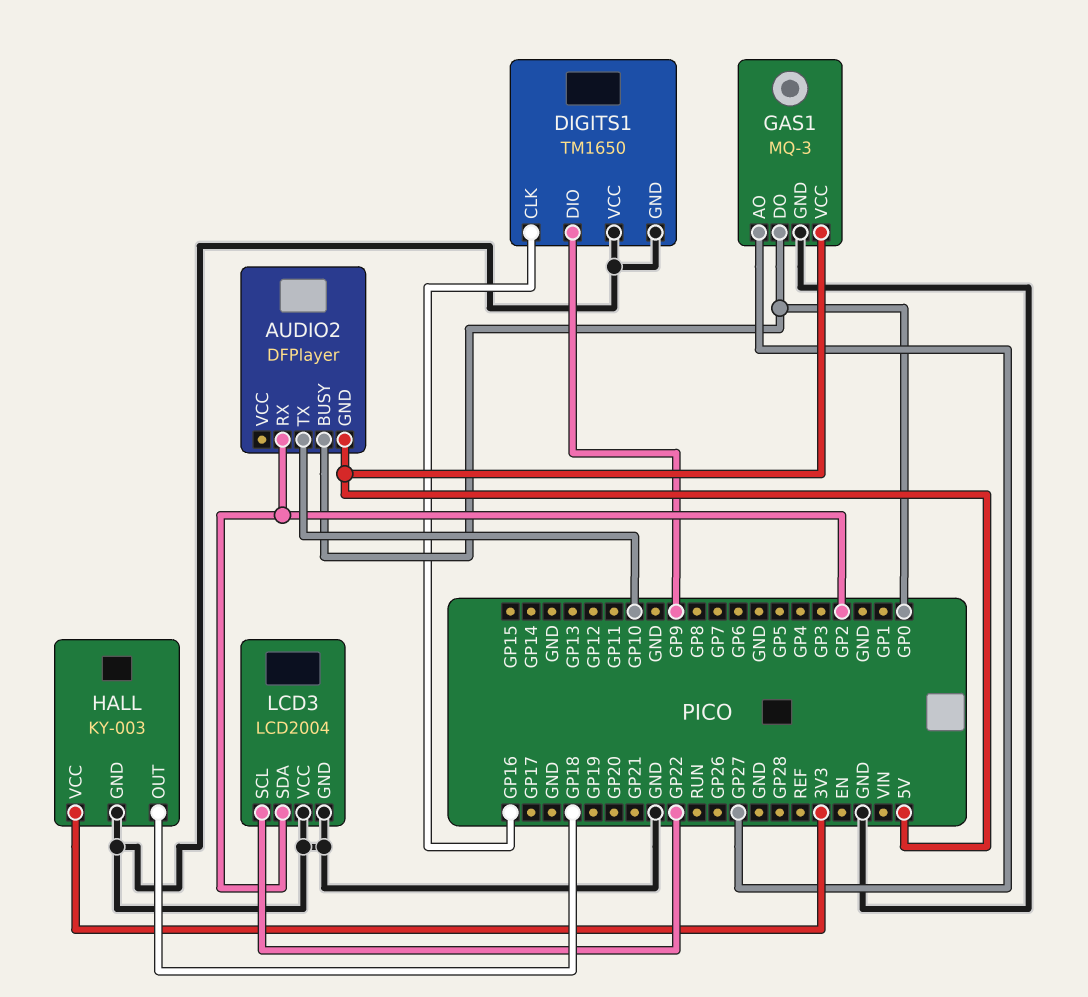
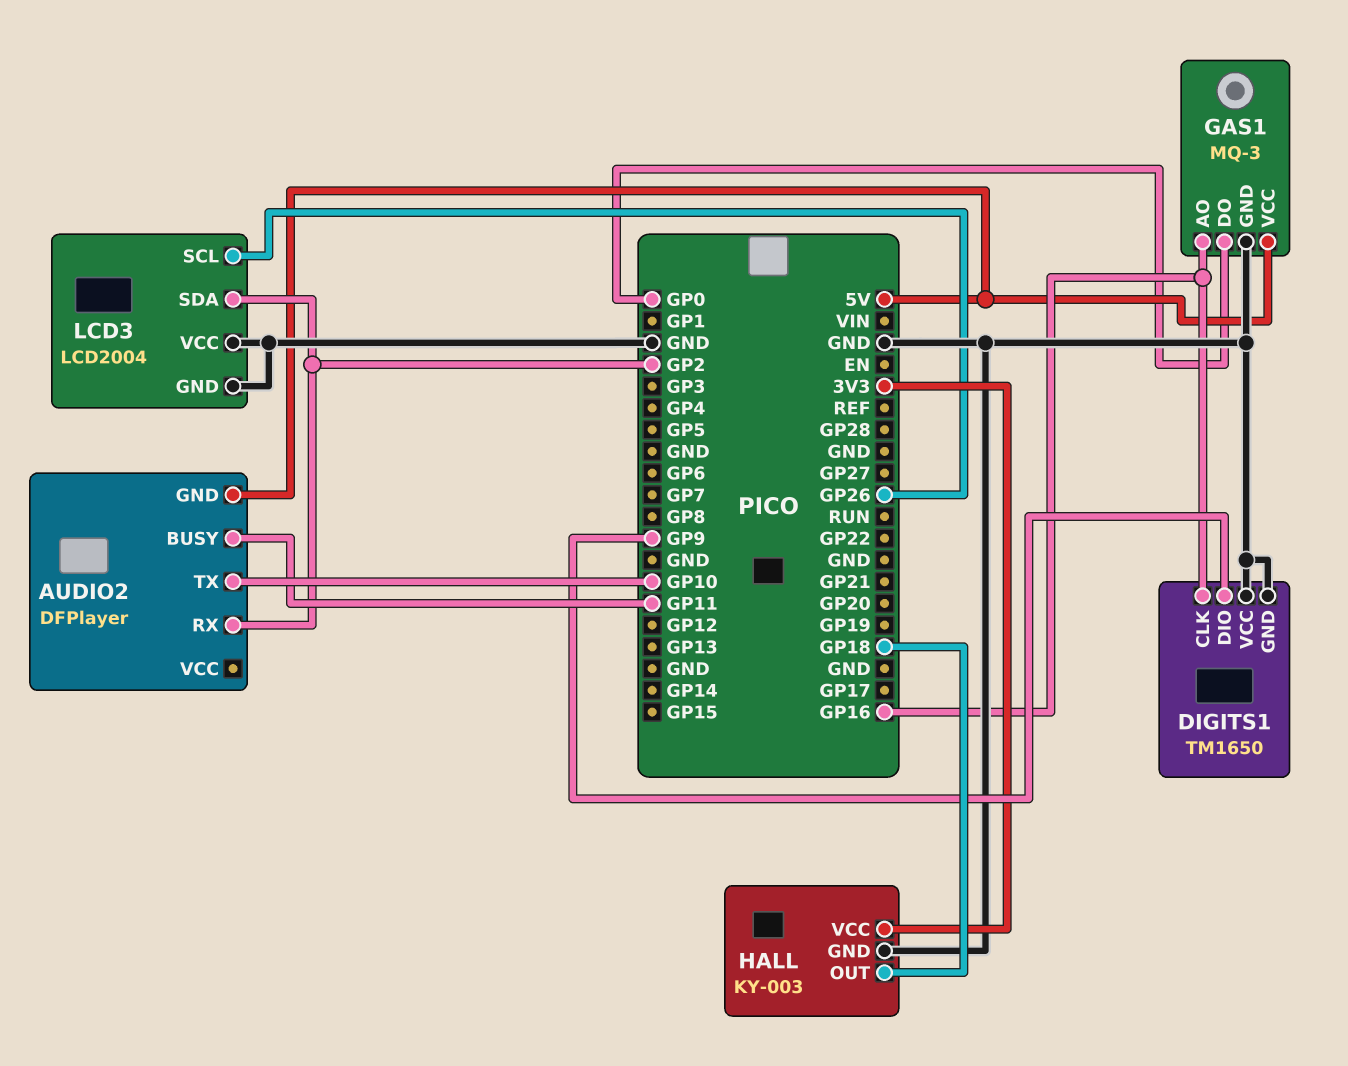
AUDIO2 pin BUSY: GP0 -> GP11
GAS1 pin AO: GP27 -> GP16
LCD3 pin SCL: GP22 -> GP26

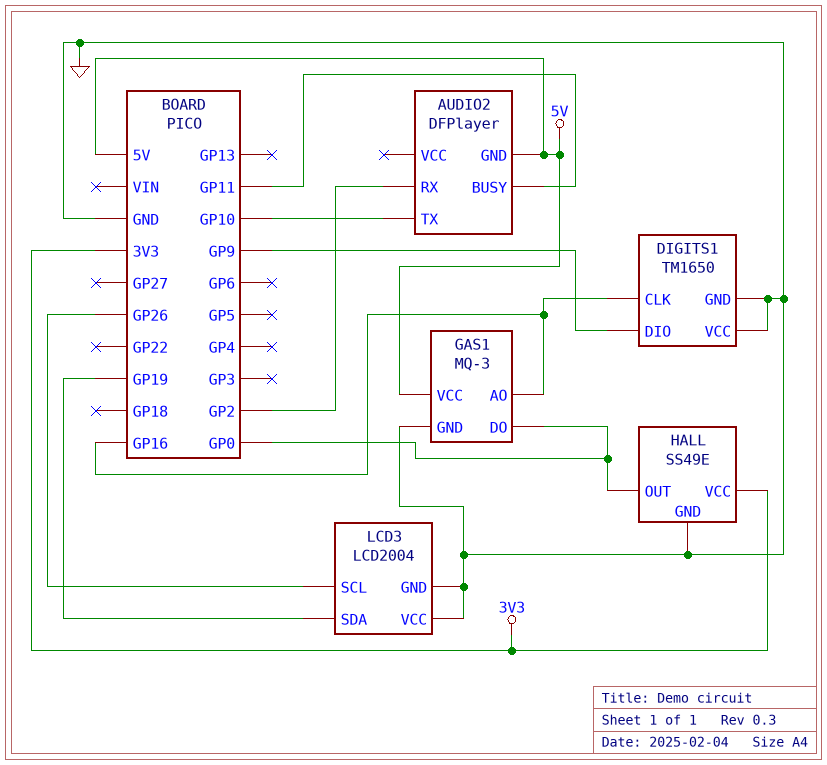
HALL: KY-003 -> SS49E
HALL pin OUT: GP18 -> GP0
LCD3 pin SDA: GP2 -> GP19

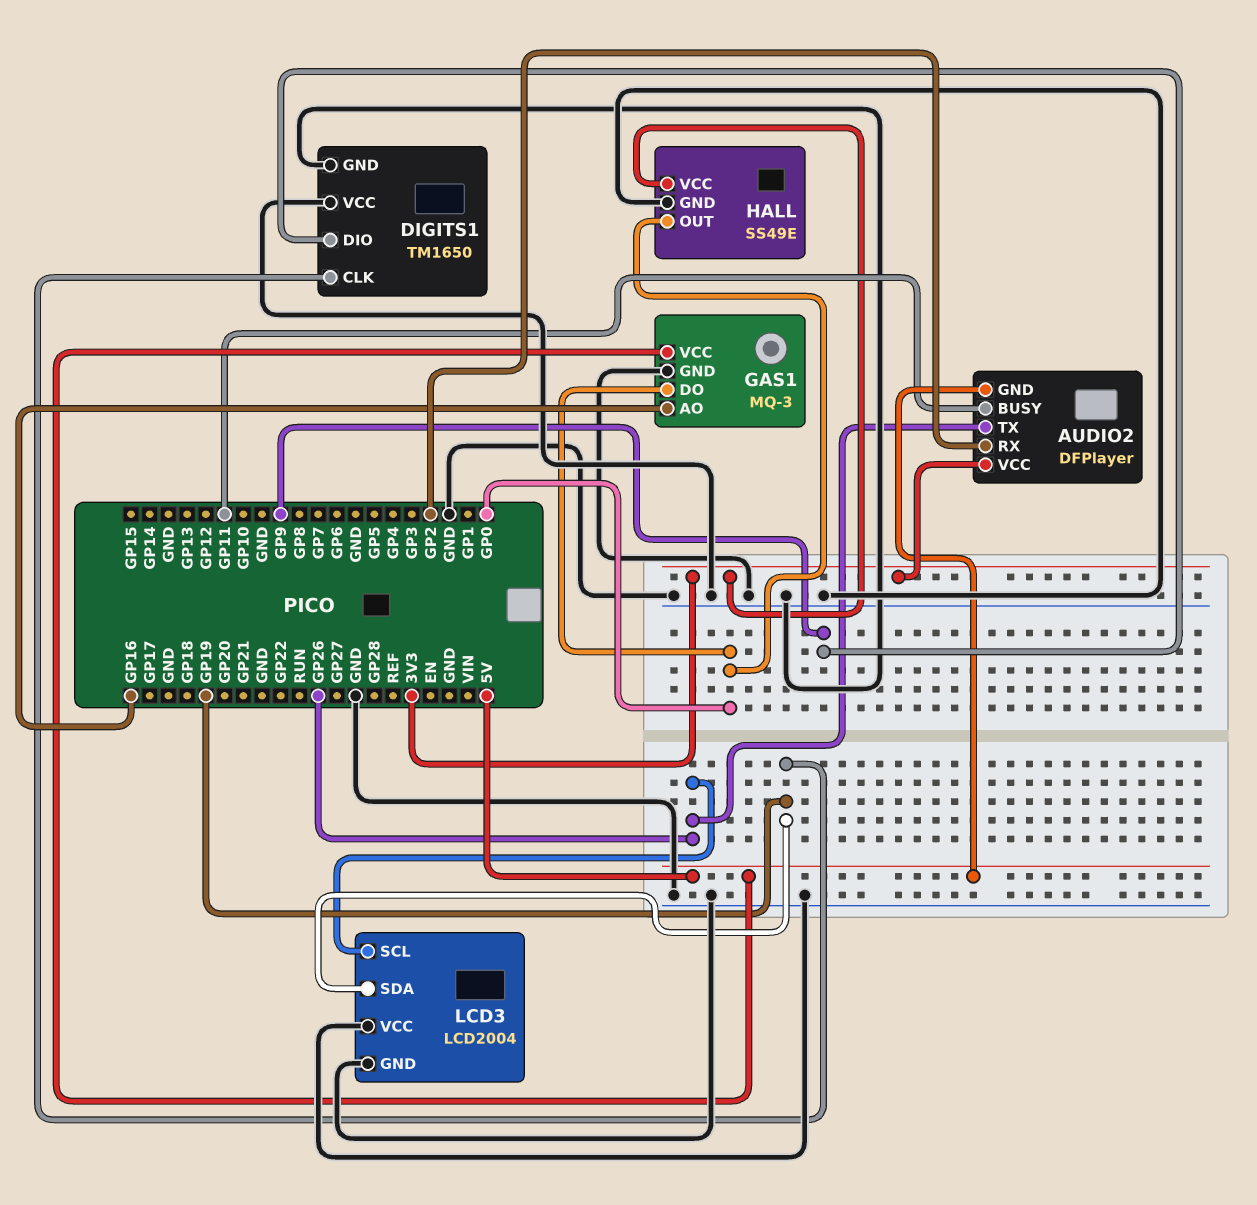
AUDIO2 pin TX: GP10 -> GP26
AUDIO2 pin VCC: none -> 3V3
DIGITS1 pin CLK: GP16 -> GP19

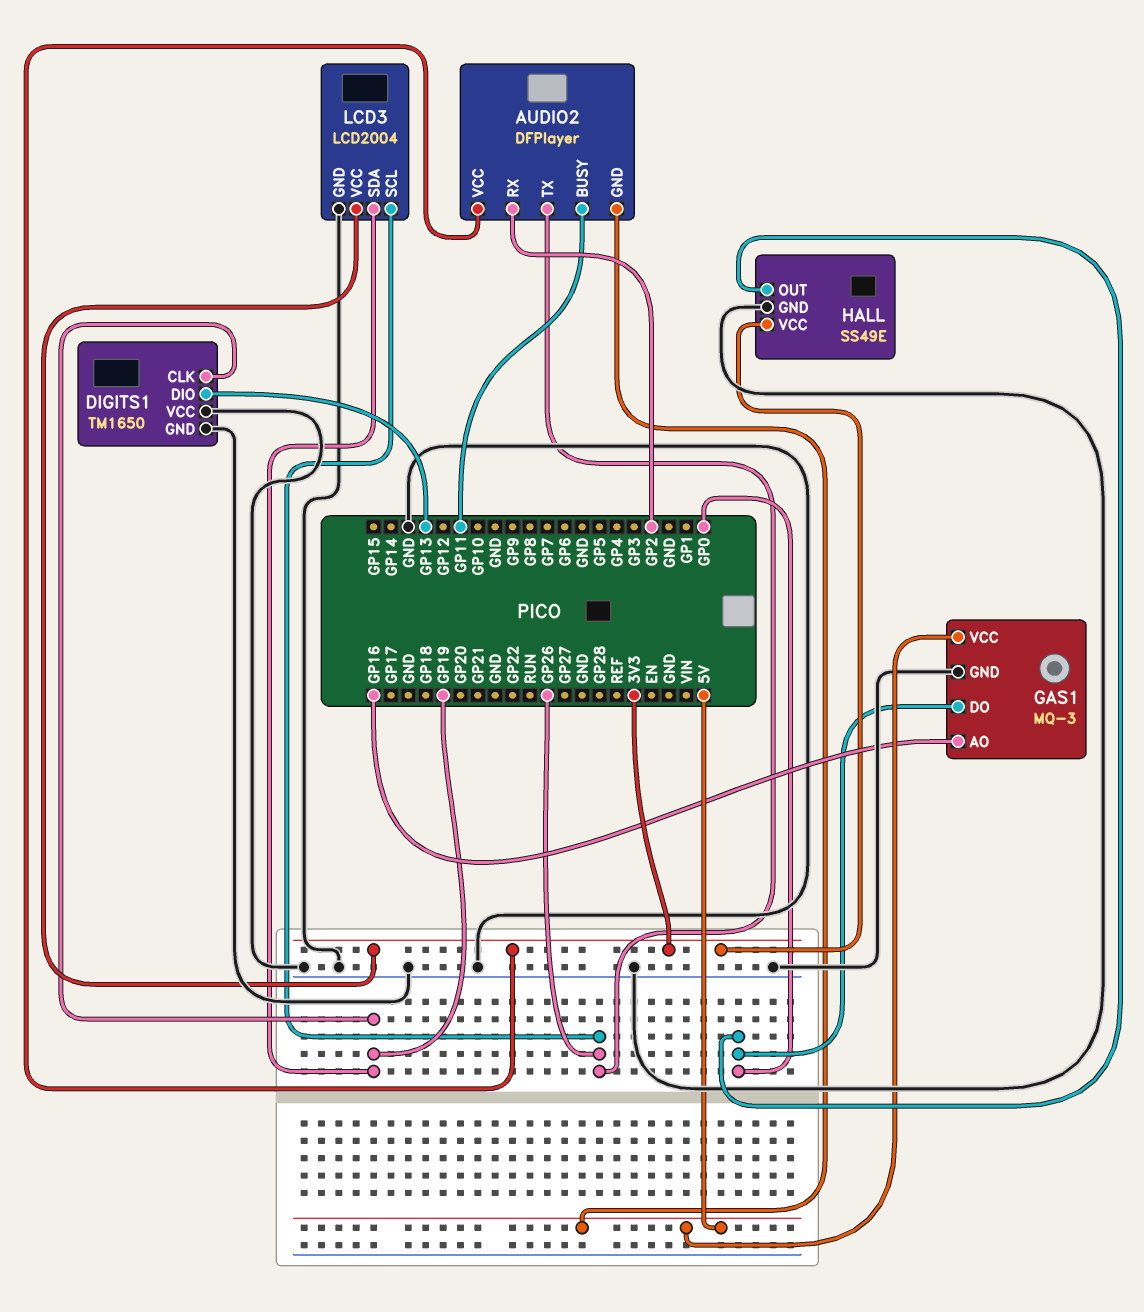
DIGITS1 pin DIO: GP9 -> GP13
LCD3 pin VCC: GND -> 3V3

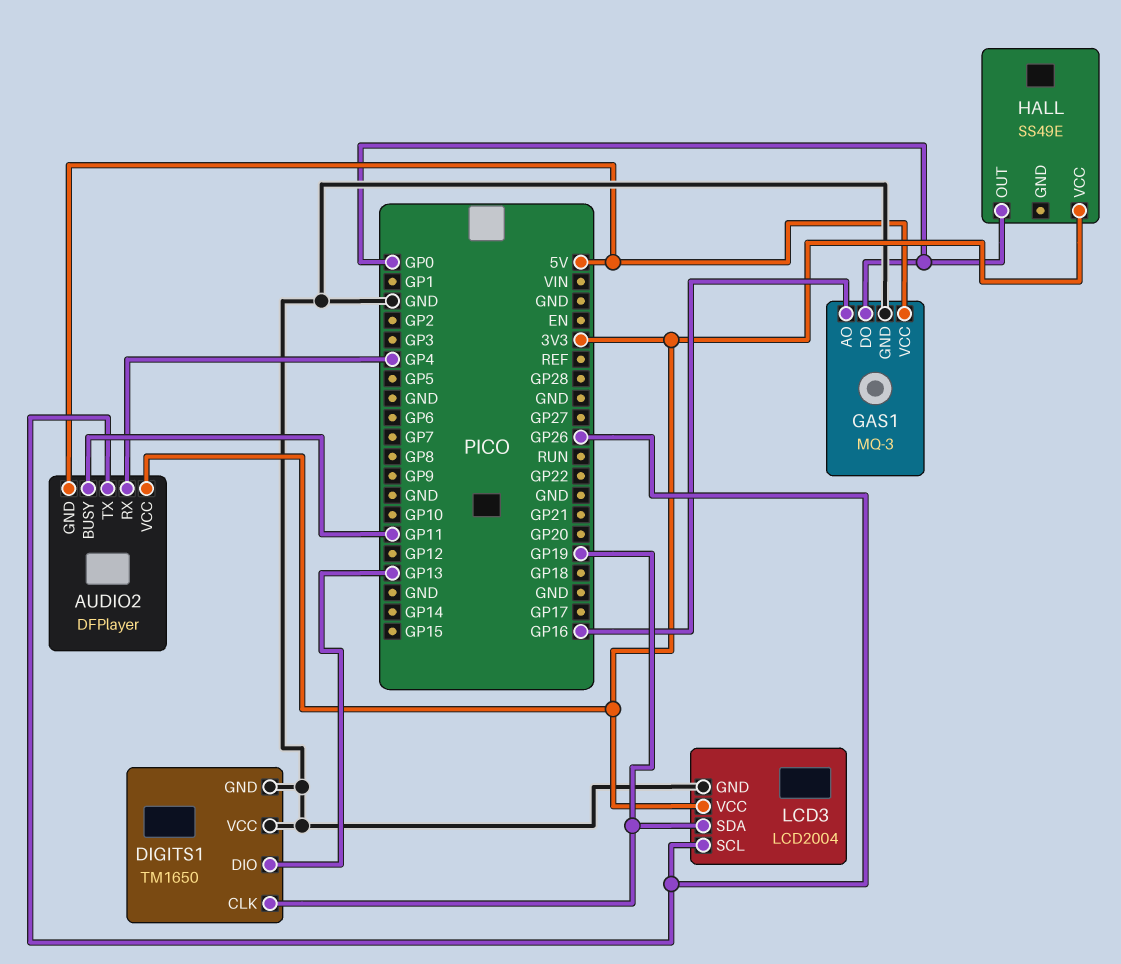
AUDIO2 pin RX: GP2 -> GP4
HALL pin GND: GND -> none

